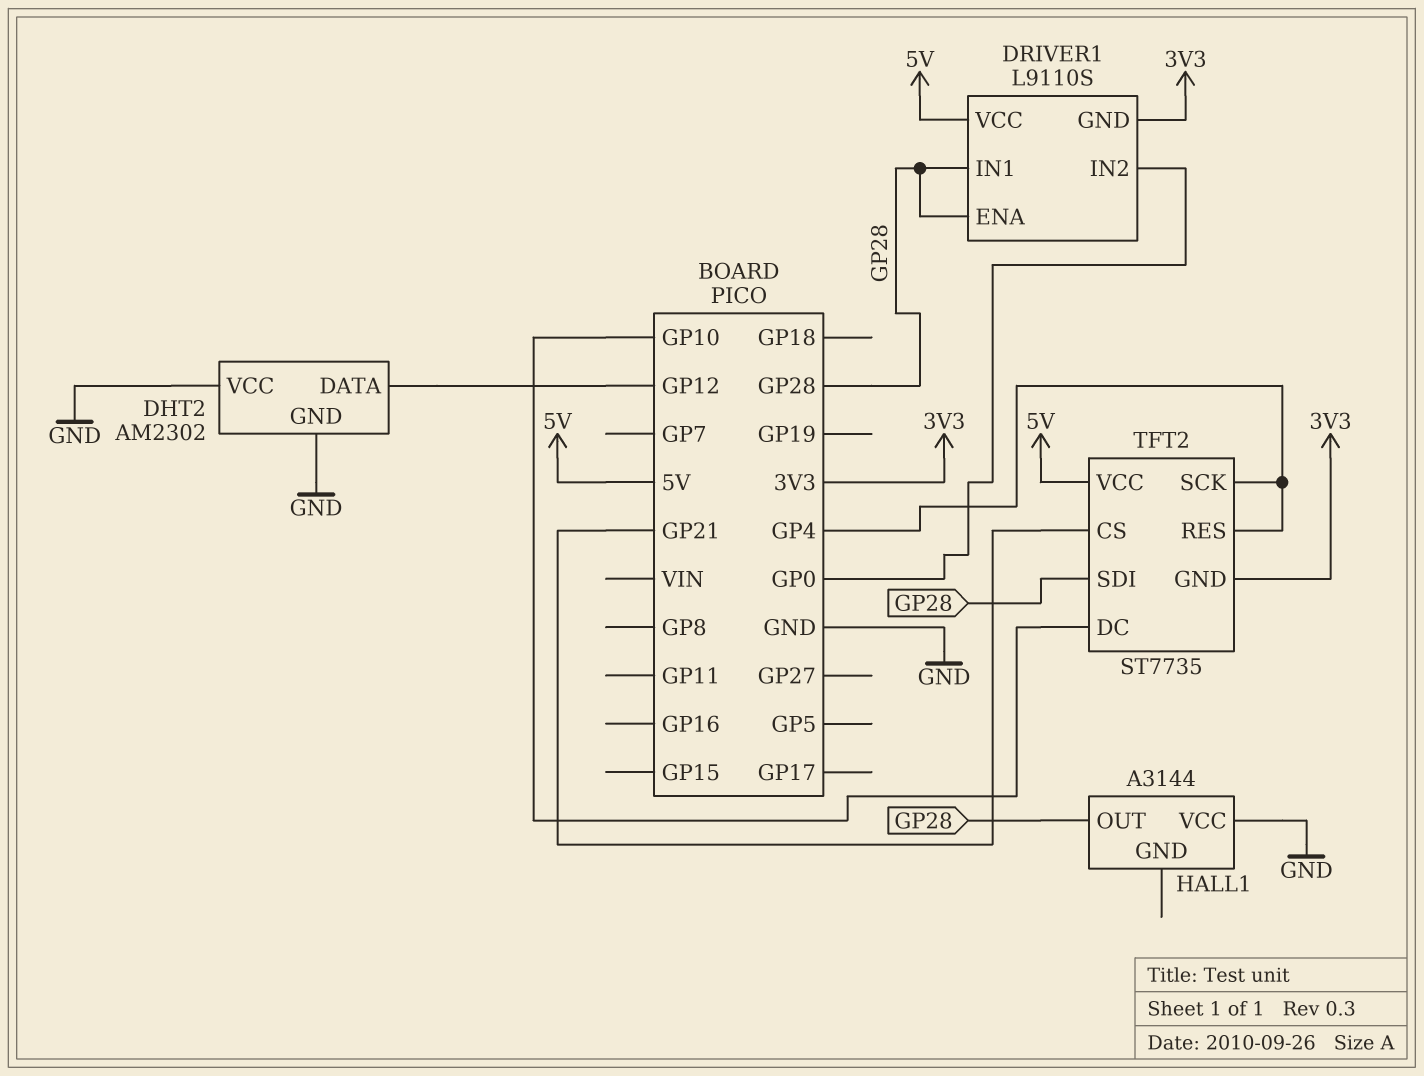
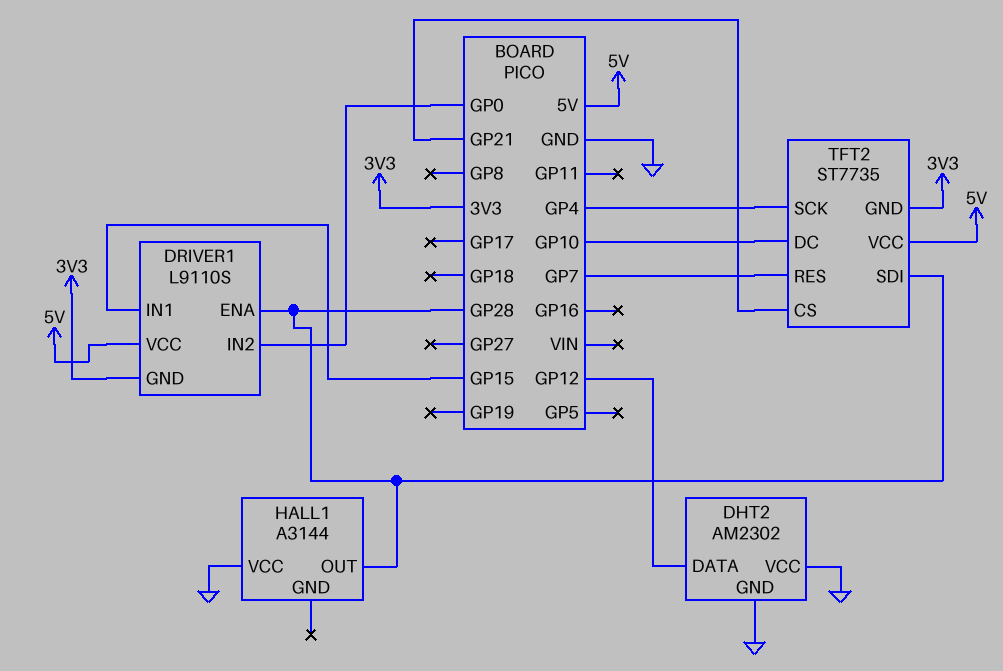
DRIVER1 pin IN1: GP28 -> GP15
TFT2 pin RES: GP4 -> GP7

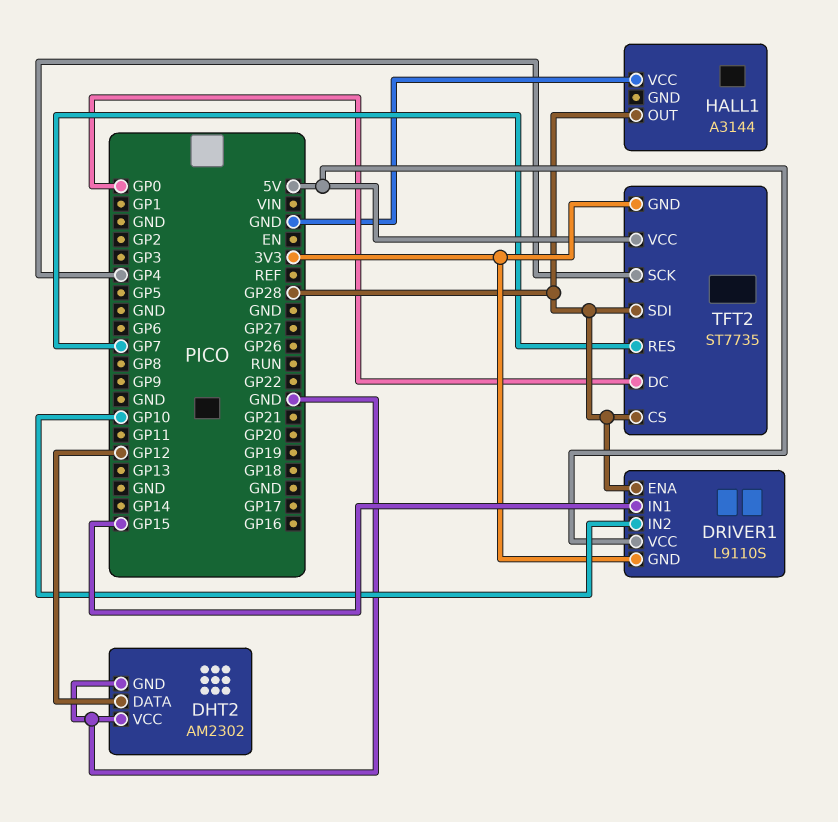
DRIVER1 pin IN2: GP0 -> GP10
TFT2 pin CS: GP21 -> GP28
TFT2 pin DC: GP10 -> GP0

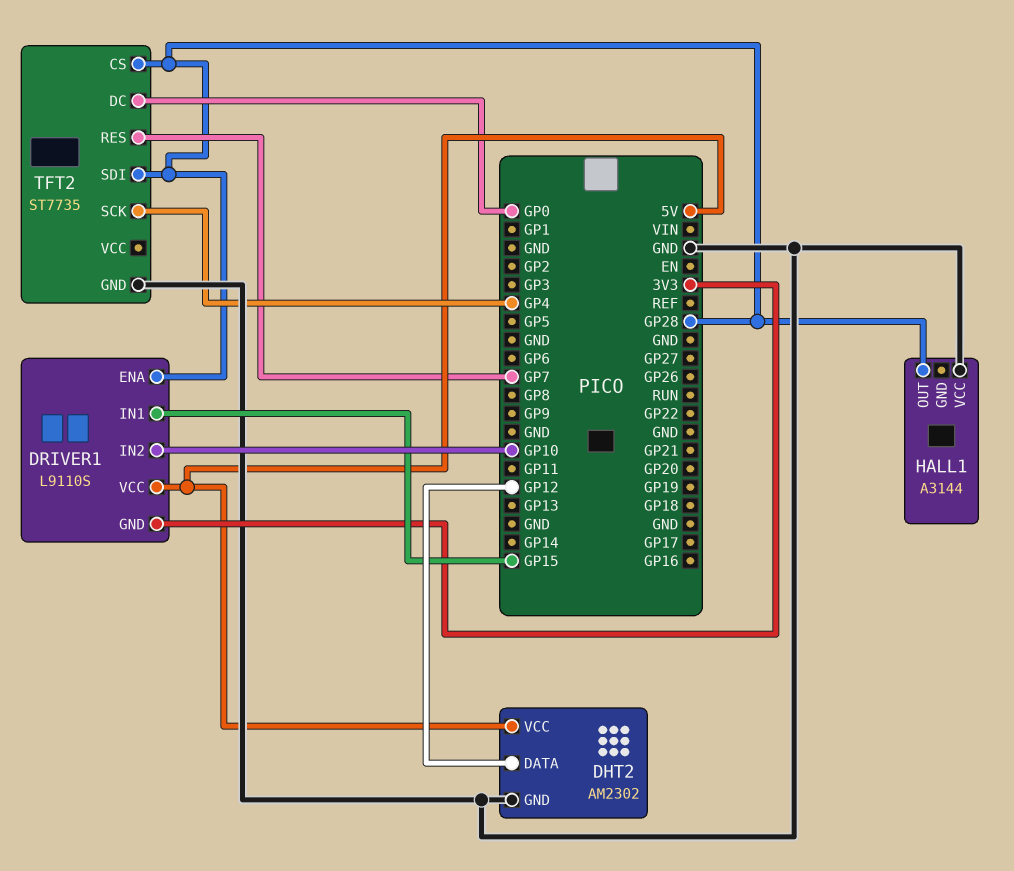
DHT2 pin VCC: GND -> 5V
TFT2 pin GND: 3V3 -> GND
TFT2 pin VCC: 5V -> none

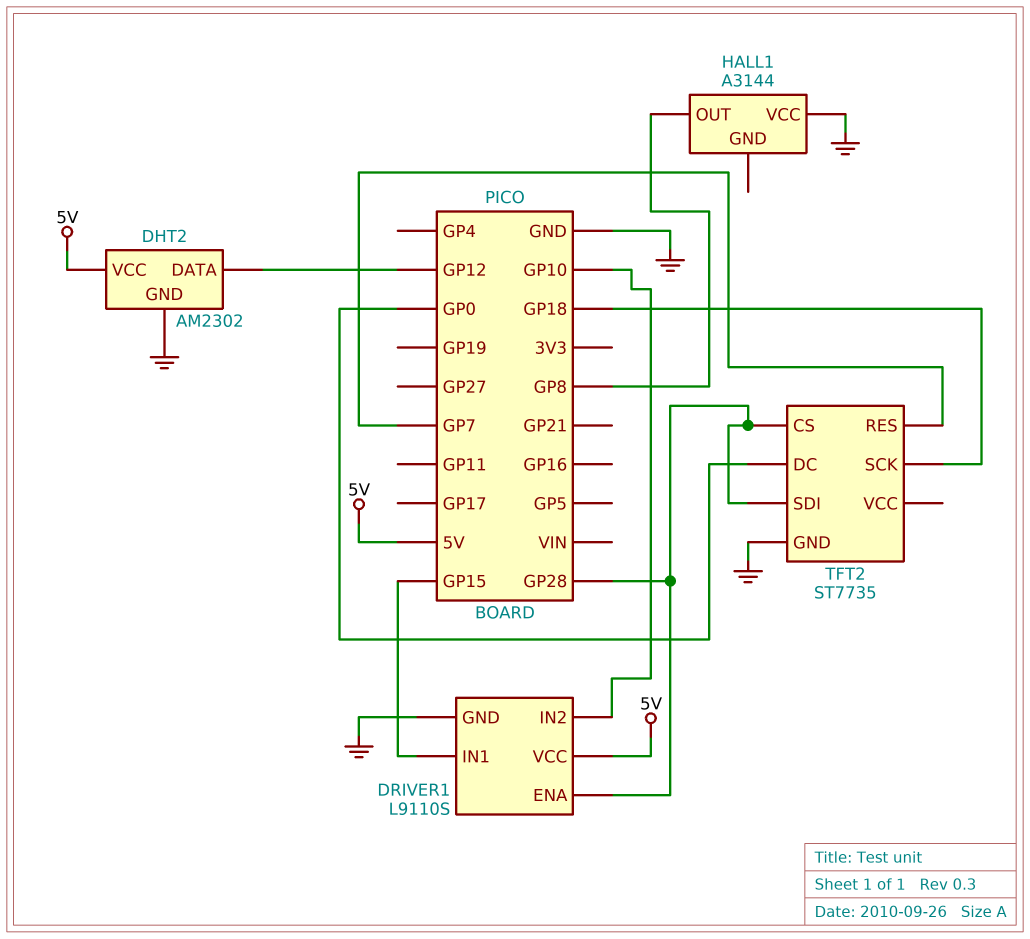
DRIVER1 pin GND: 3V3 -> GND
HALL1 pin OUT: GP28 -> GP8
TFT2 pin SCK: GP4 -> GP18

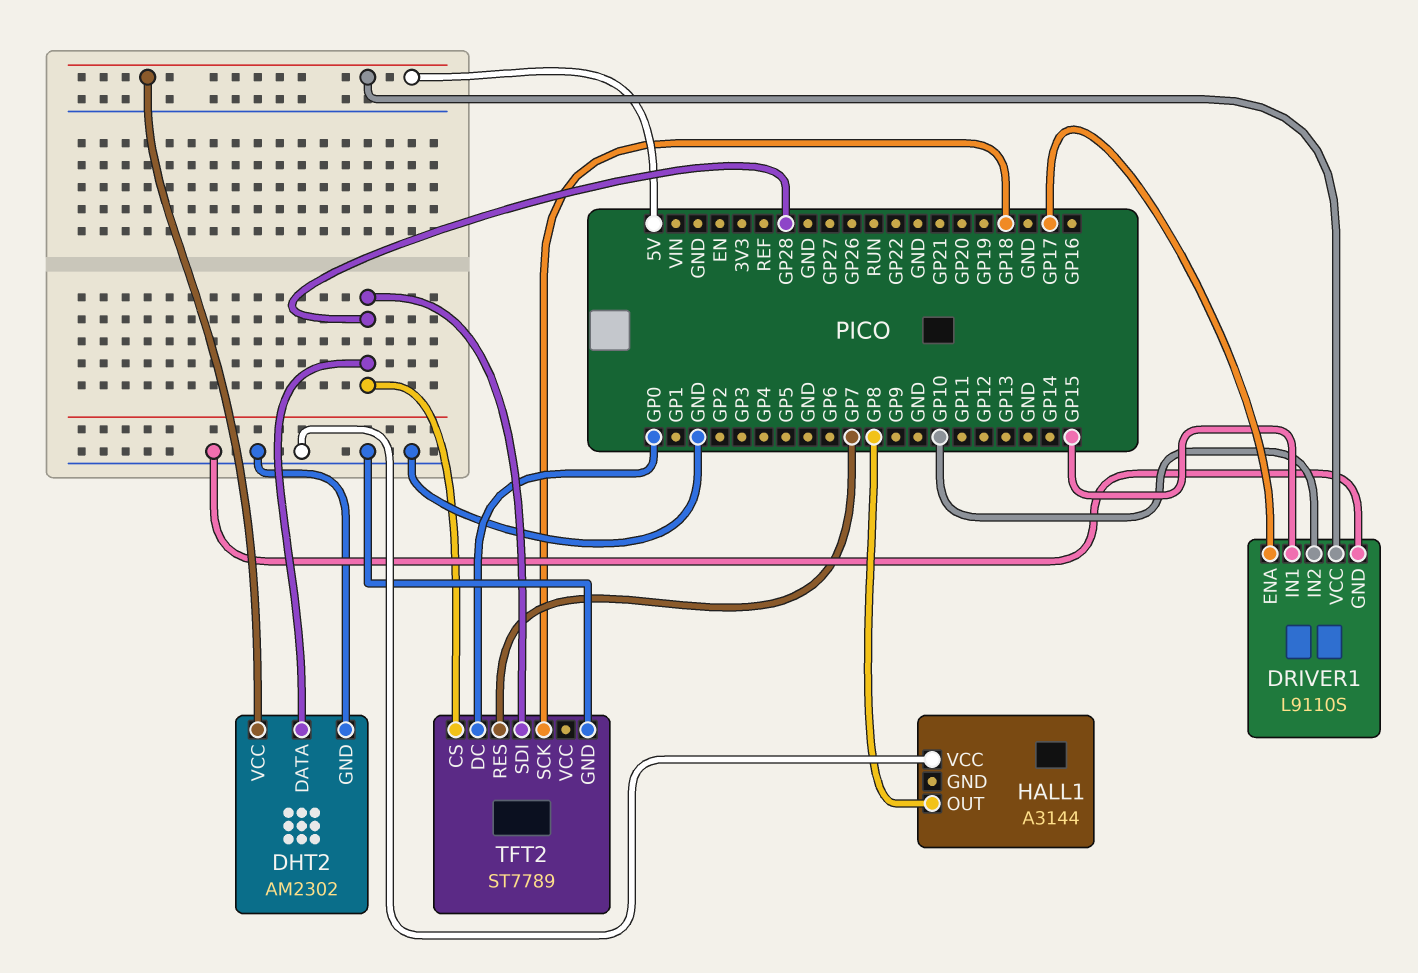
DHT2 pin DATA: GP12 -> GP28
DRIVER1 pin ENA: GP28 -> GP17
TFT2: ST7735 -> ST7789

